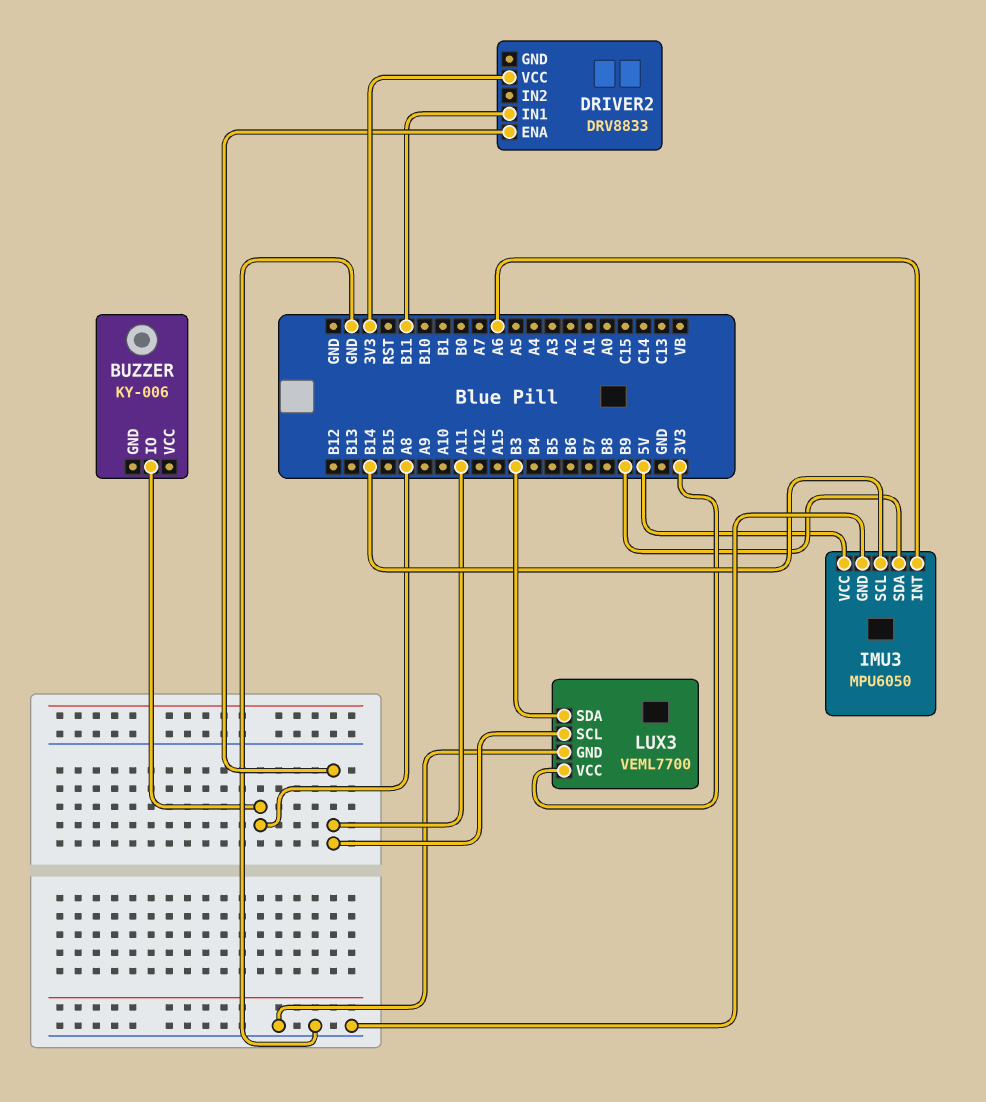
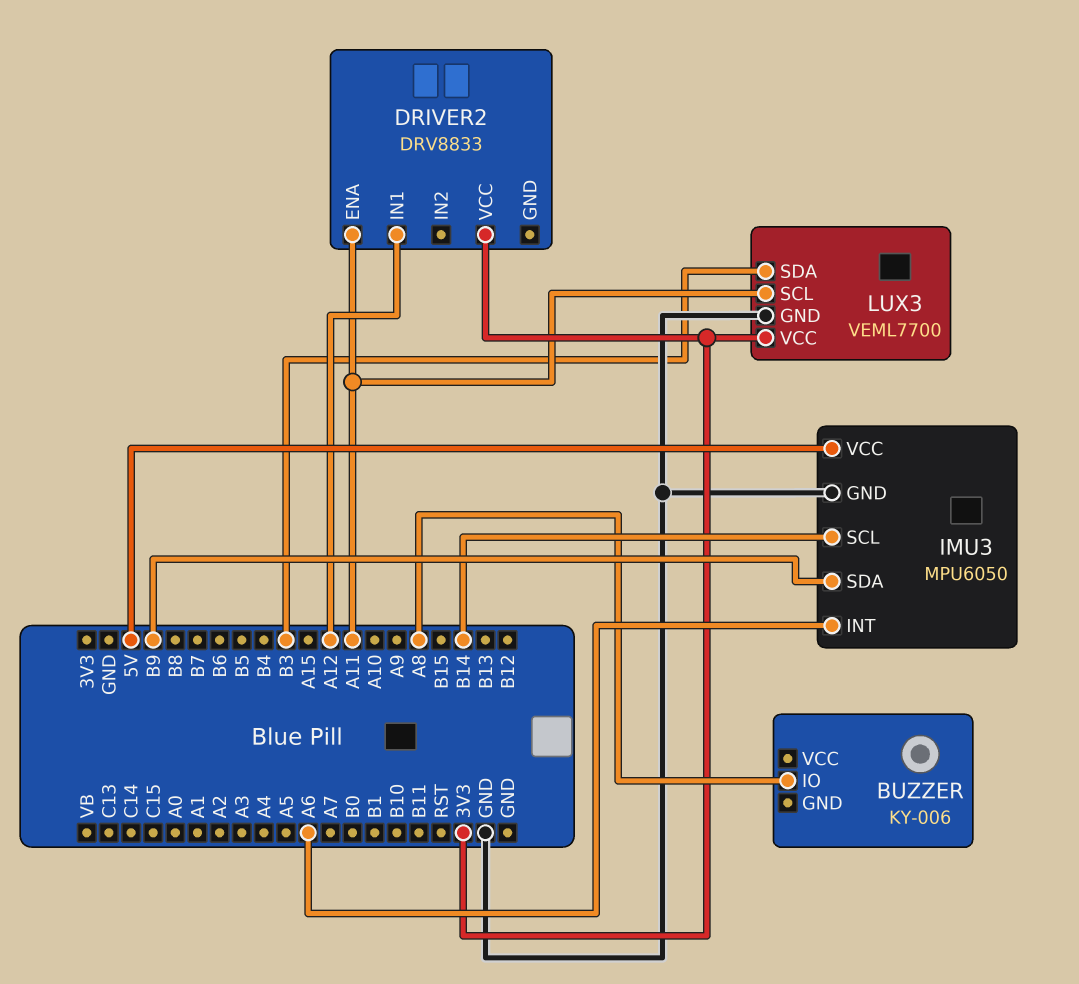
DRIVER2 pin IN1: B11 -> A12

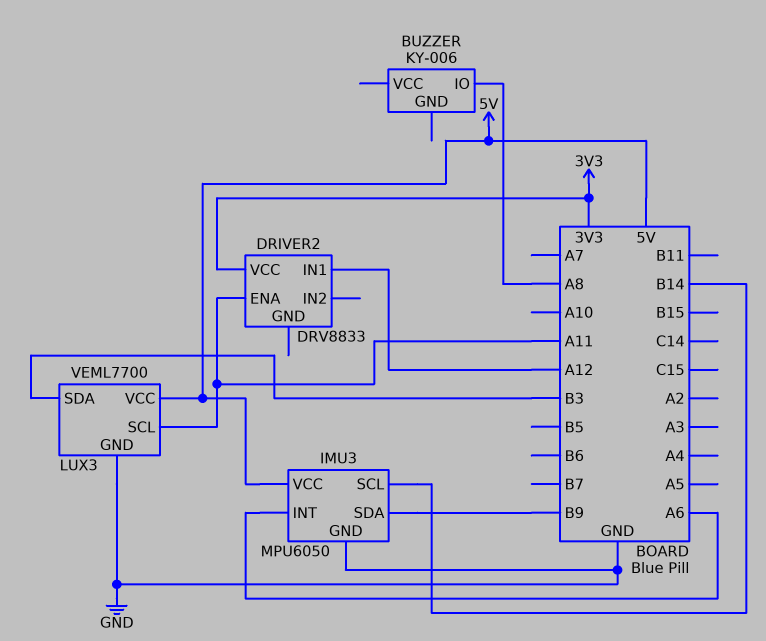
LUX3 pin VCC: 3V3 -> 5V

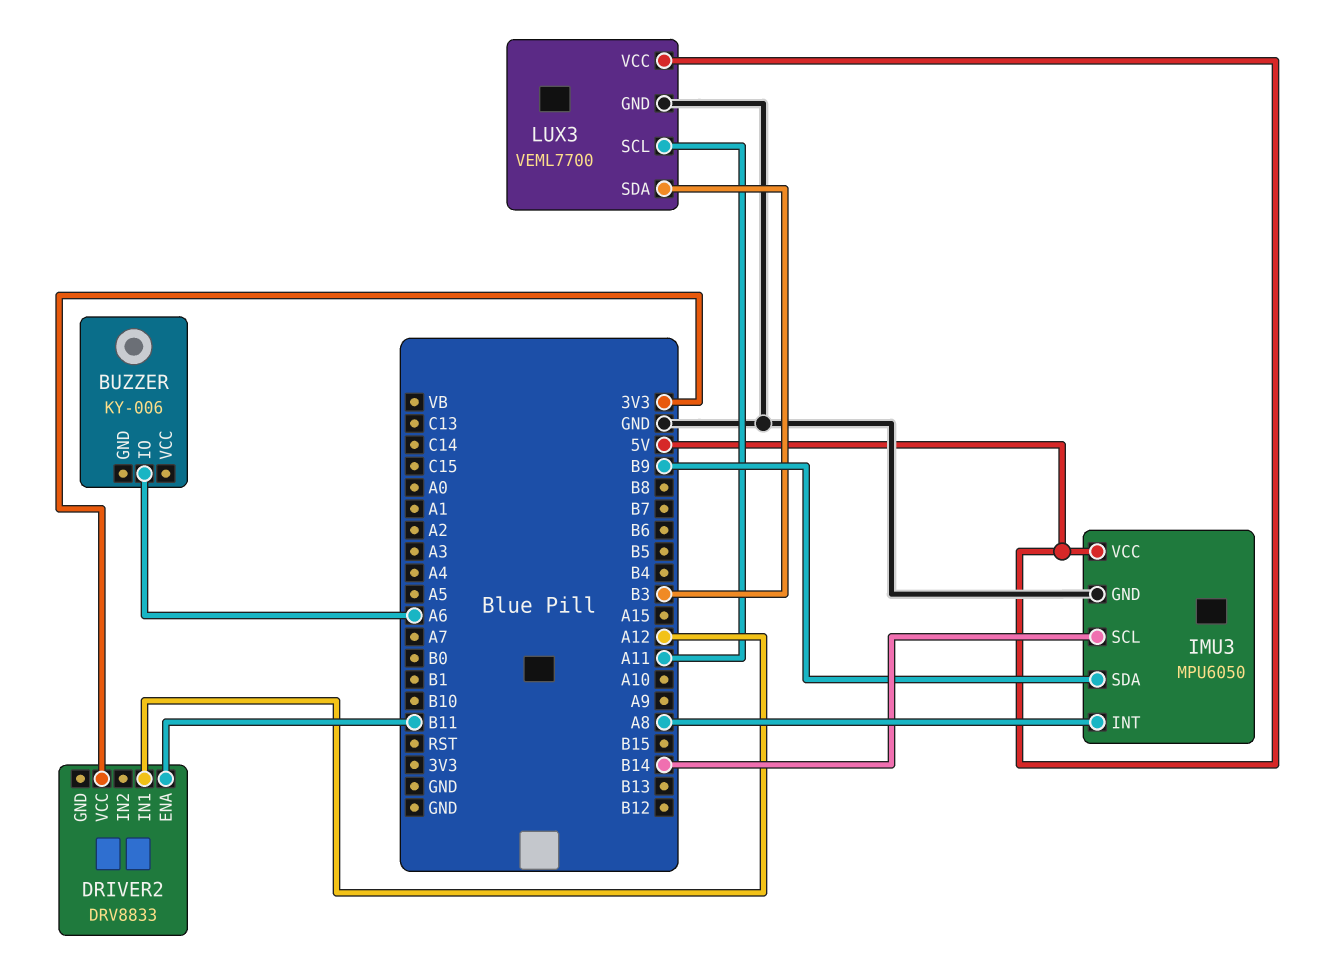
BUZZER pin IO: A8 -> A6
DRIVER2 pin ENA: A11 -> B11
IMU3 pin INT: A6 -> A8

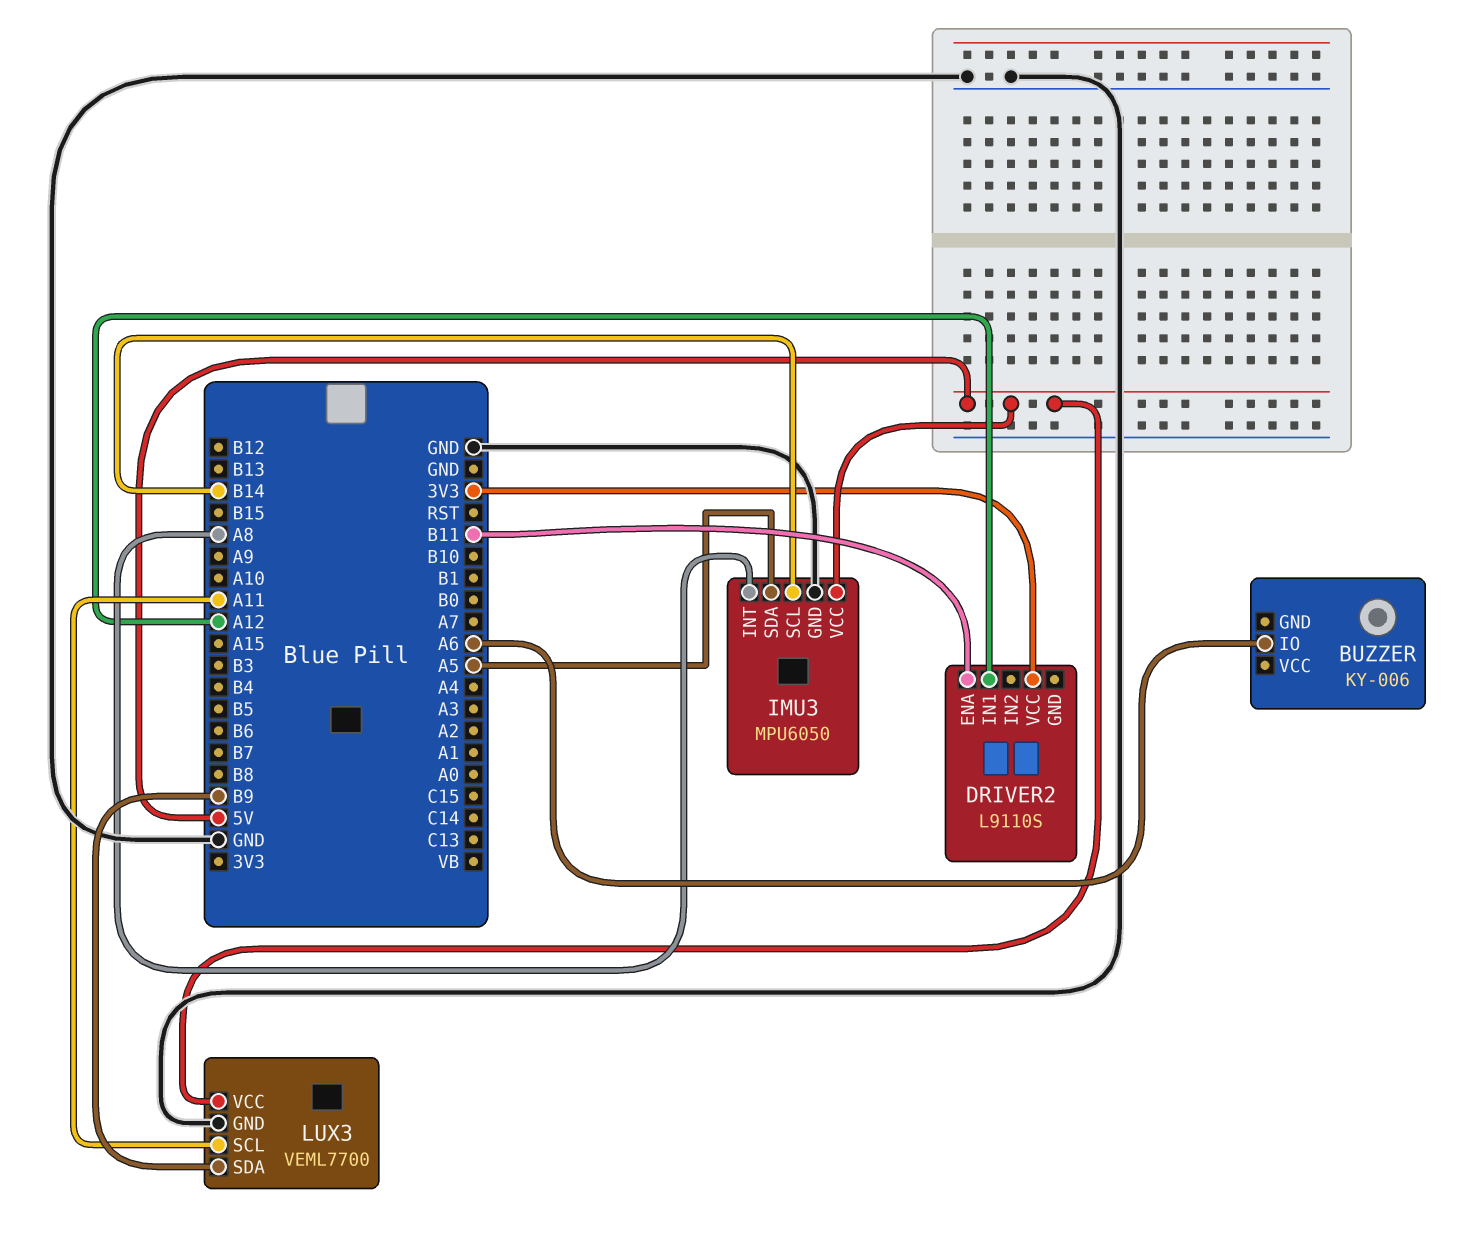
DRIVER2: DRV8833 -> L9110S
IMU3 pin SDA: B9 -> A5
LUX3 pin SDA: B3 -> B9

